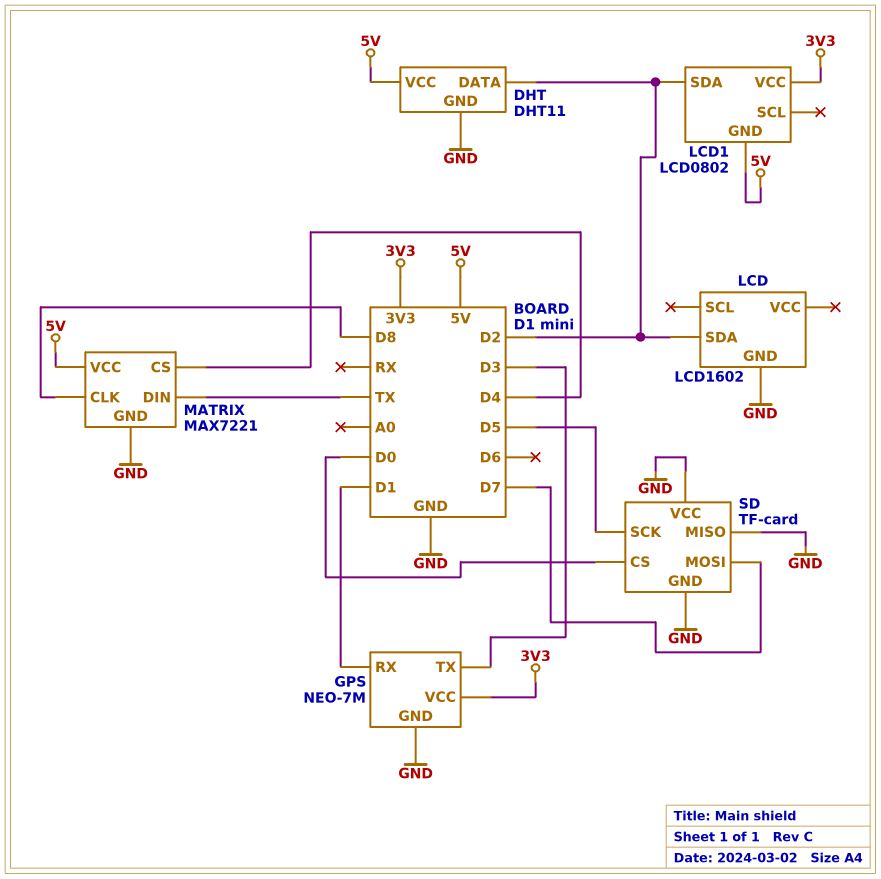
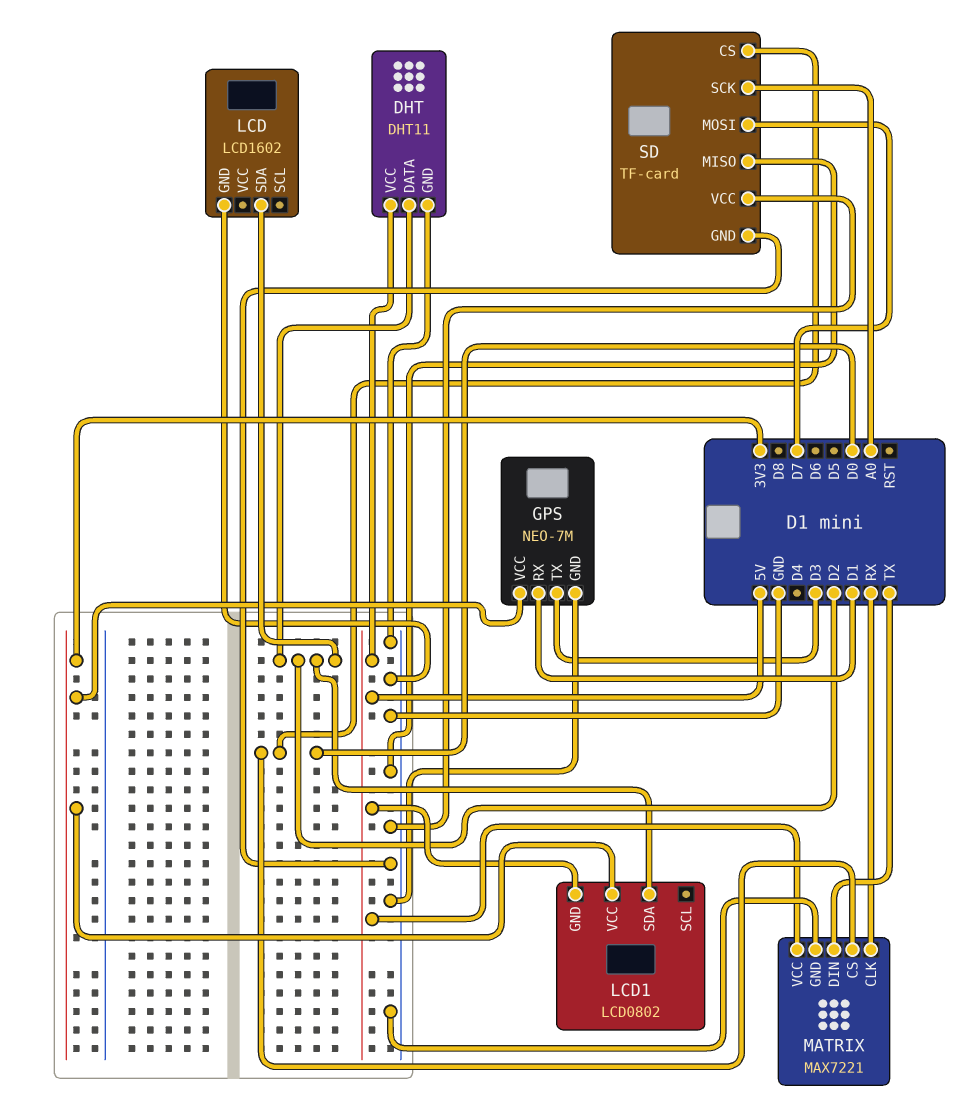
MATRIX pin CLK: D8 -> RX
MATRIX pin CS: D4 -> D0
SD pin SCK: D5 -> A0

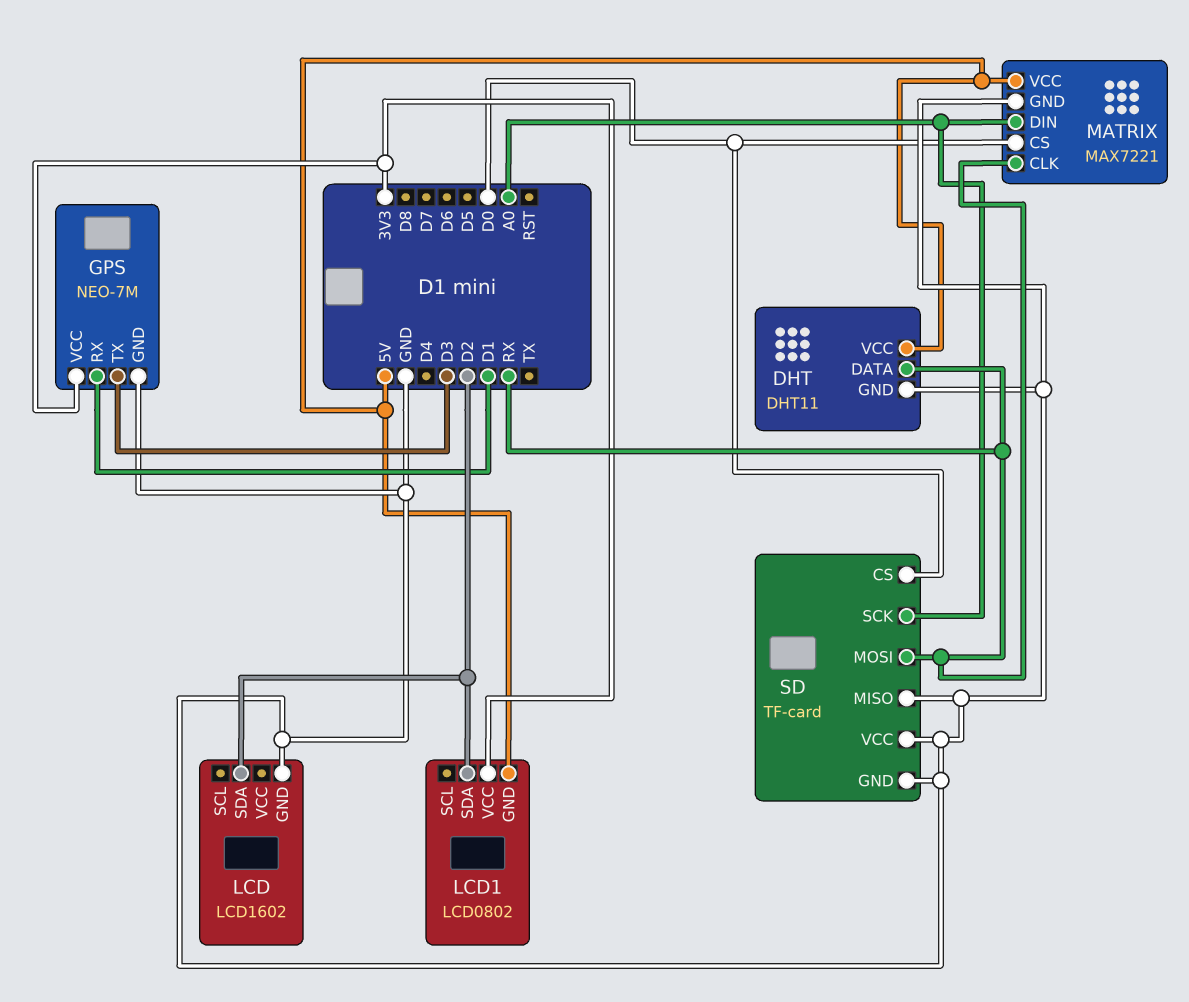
DHT pin DATA: D2 -> RX
MATRIX pin DIN: TX -> A0
SD pin MOSI: D7 -> RX

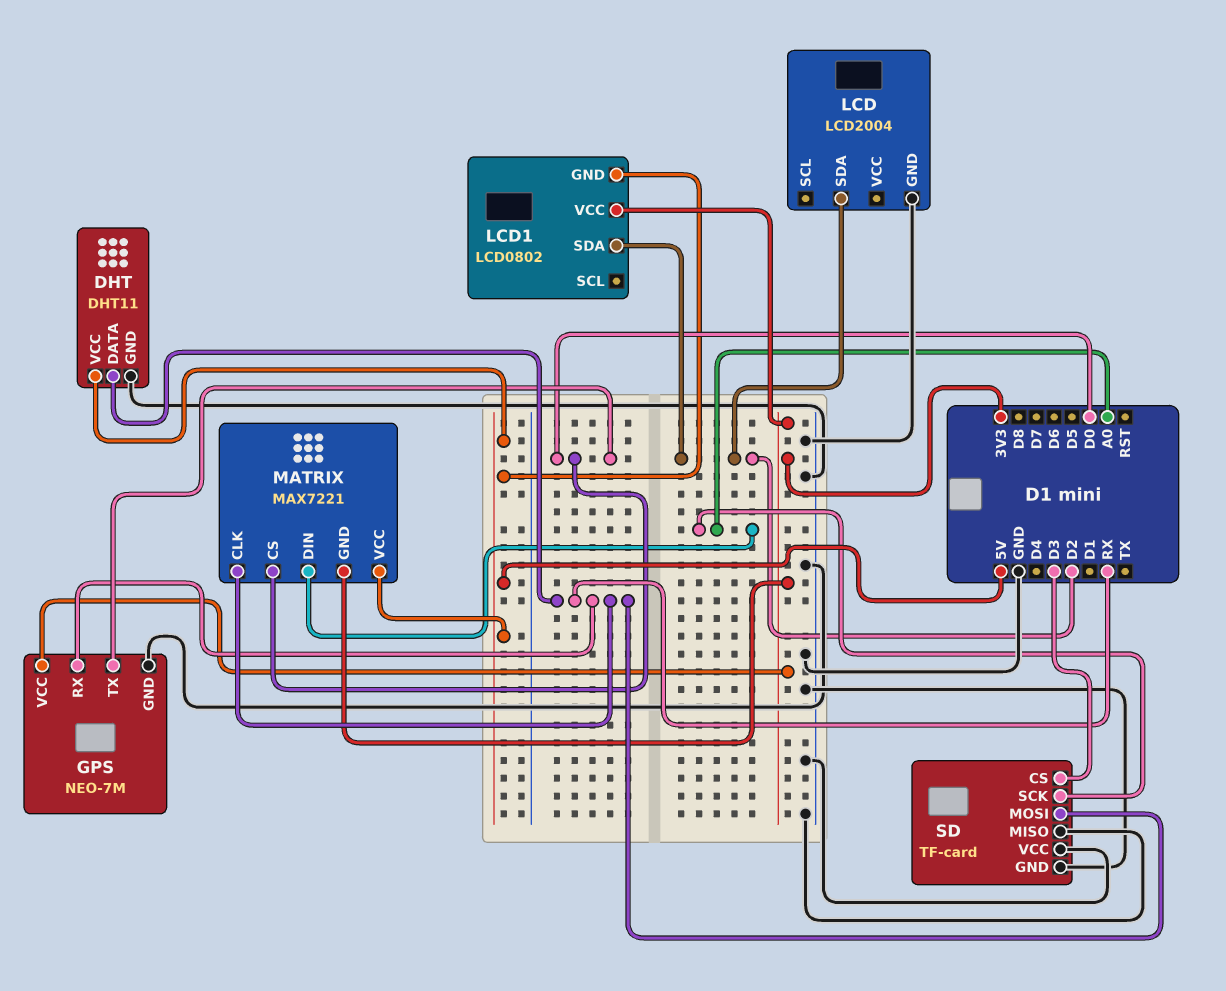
GPS pin RX: D1 -> RX
GPS pin TX: D3 -> D0
LCD: LCD1602 -> LCD2004
MATRIX pin GND: GND -> 3V3
SD pin CS: D0 -> D3

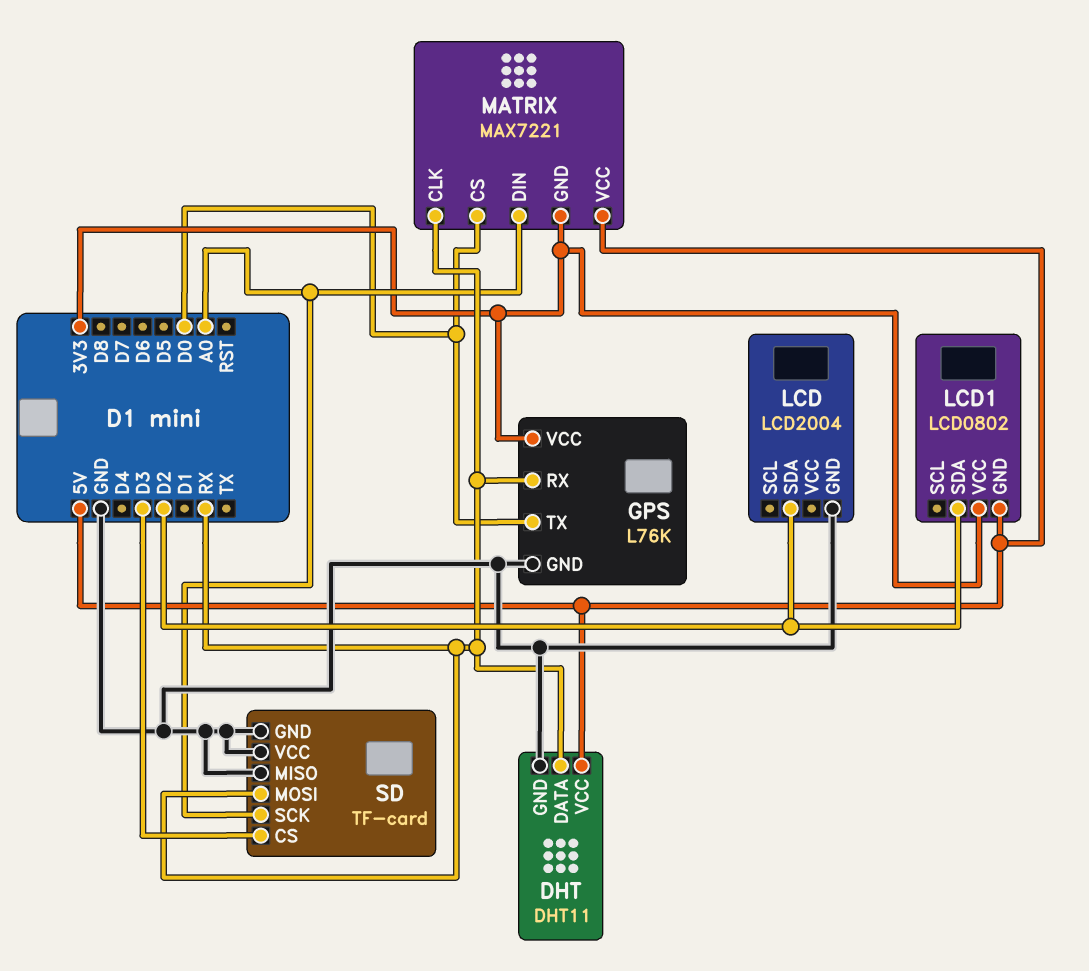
GPS: NEO-7M -> L76K

